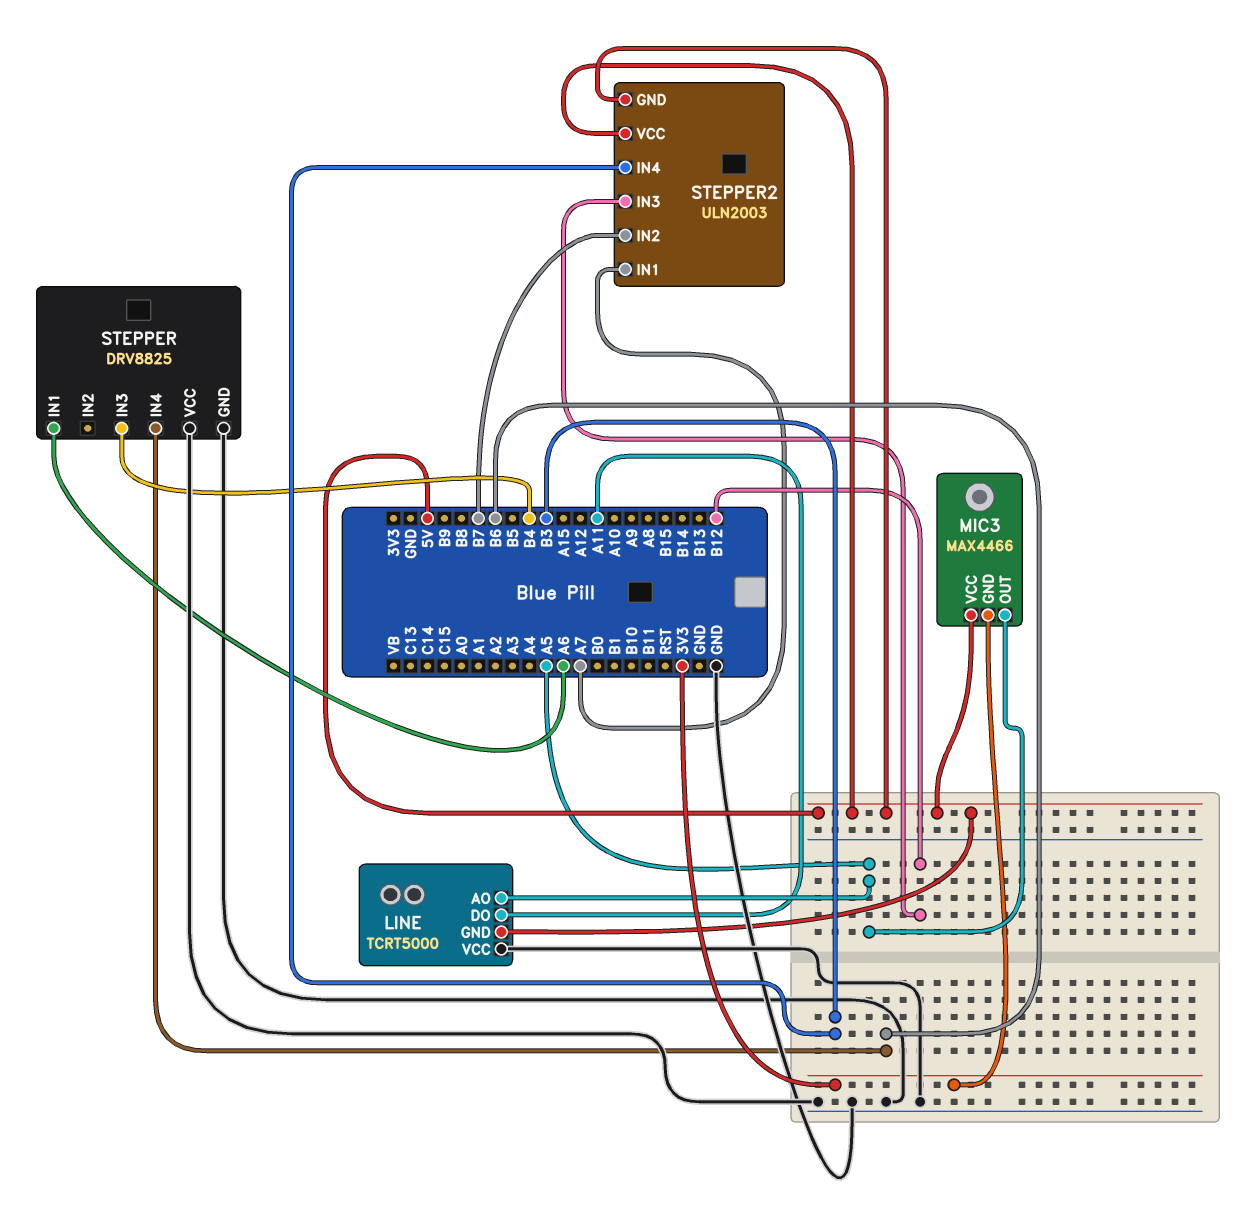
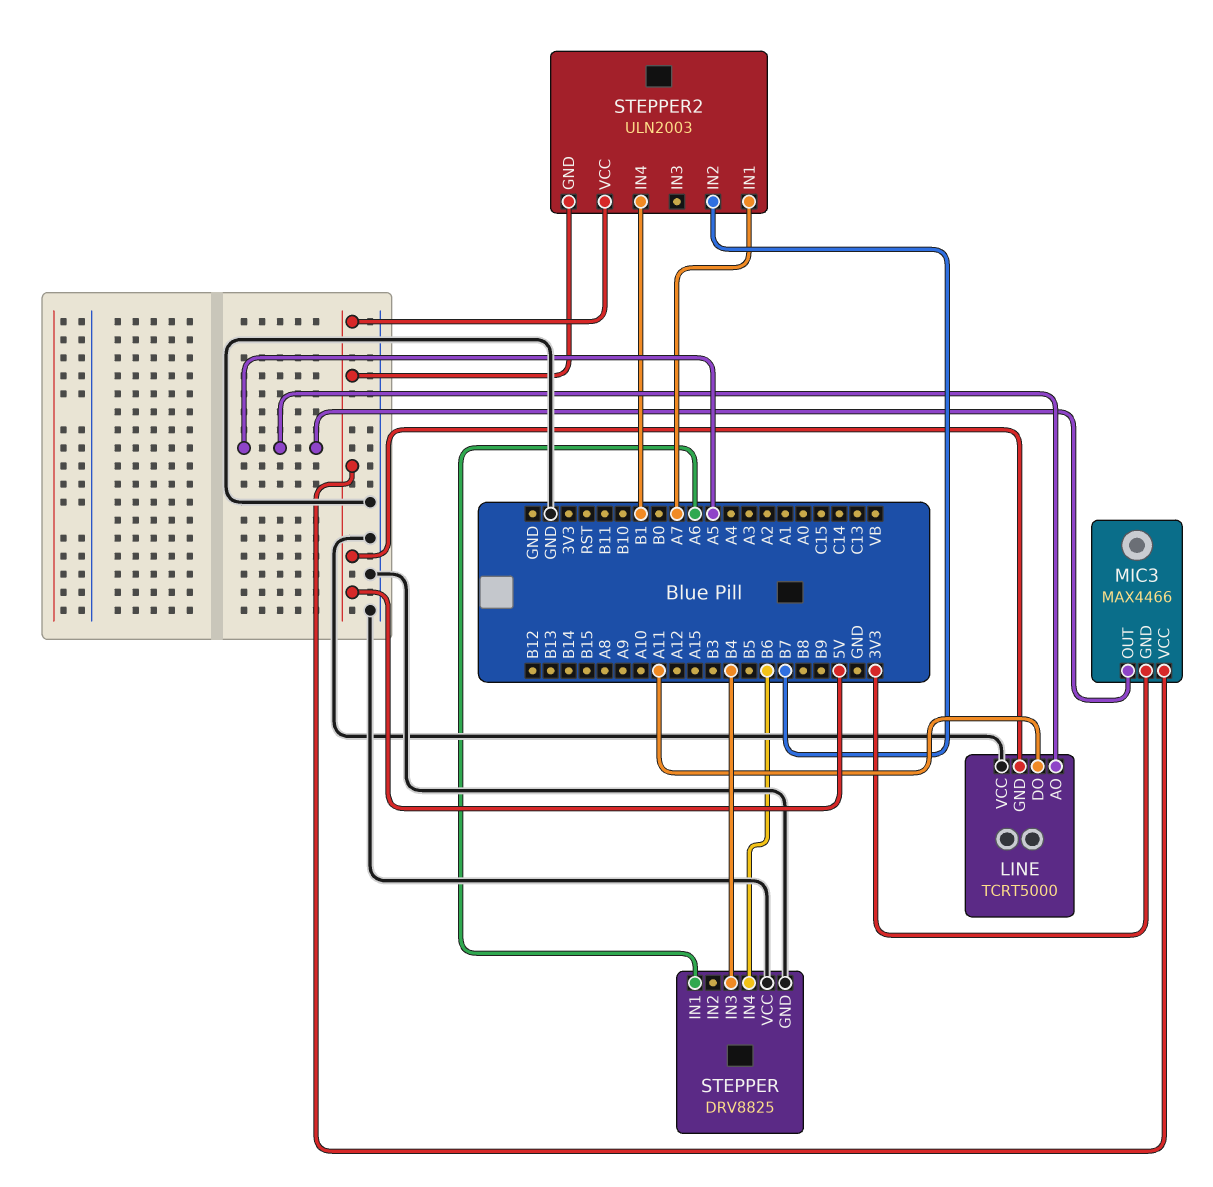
STEPPER2 pin IN3: B12 -> none
STEPPER2 pin IN4: B3 -> B1

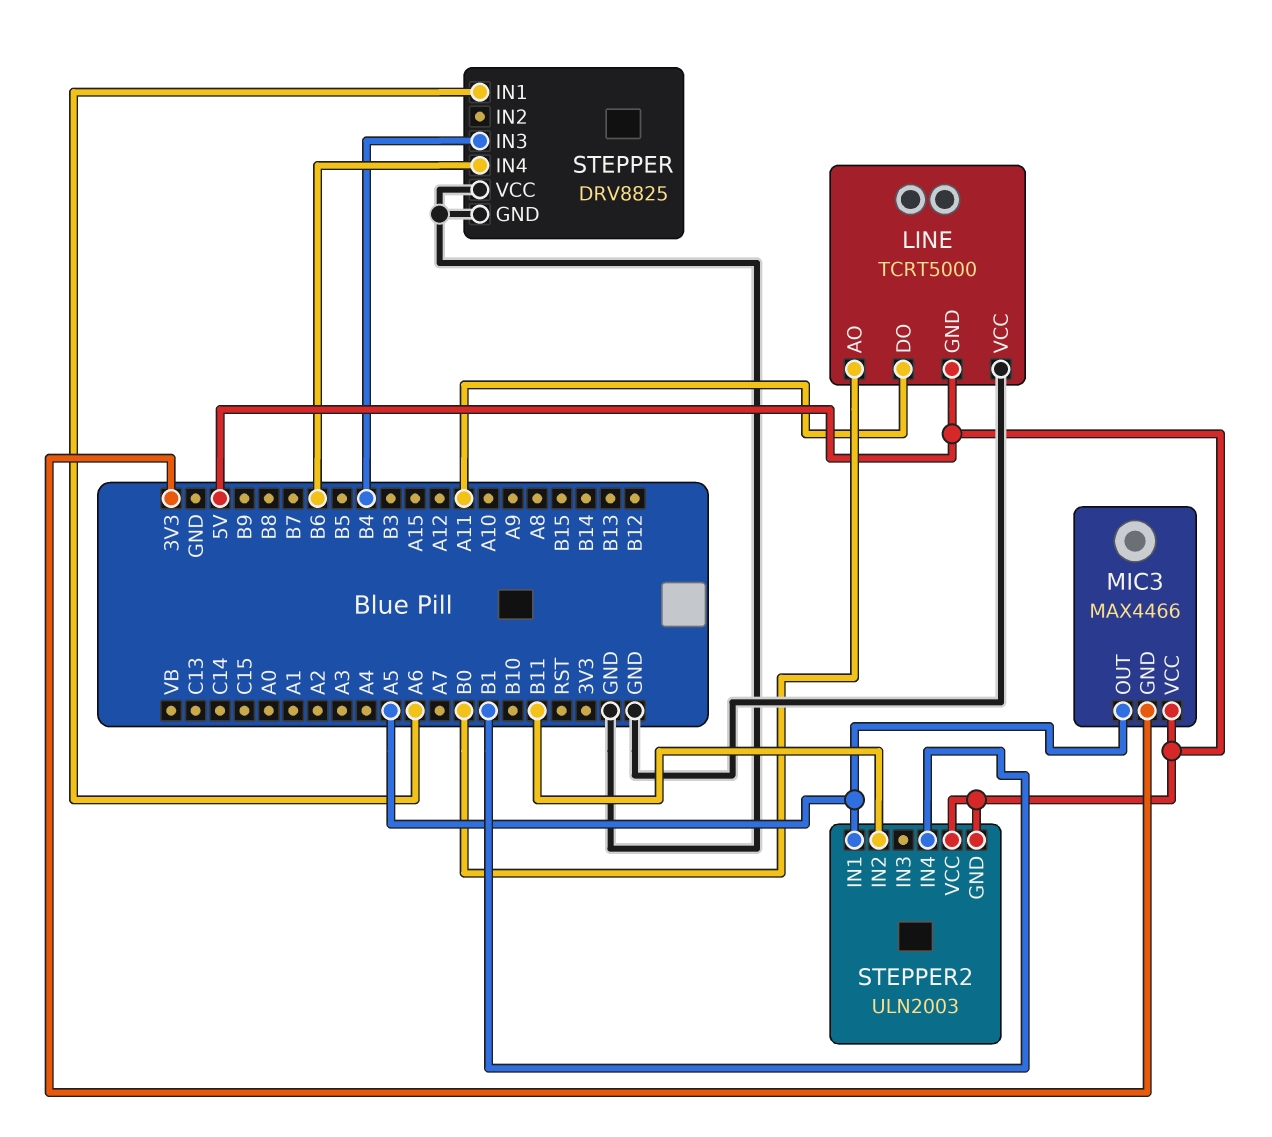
LINE pin AO: A5 -> B0
STEPPER2 pin IN1: A7 -> A5
STEPPER2 pin IN2: B7 -> B11

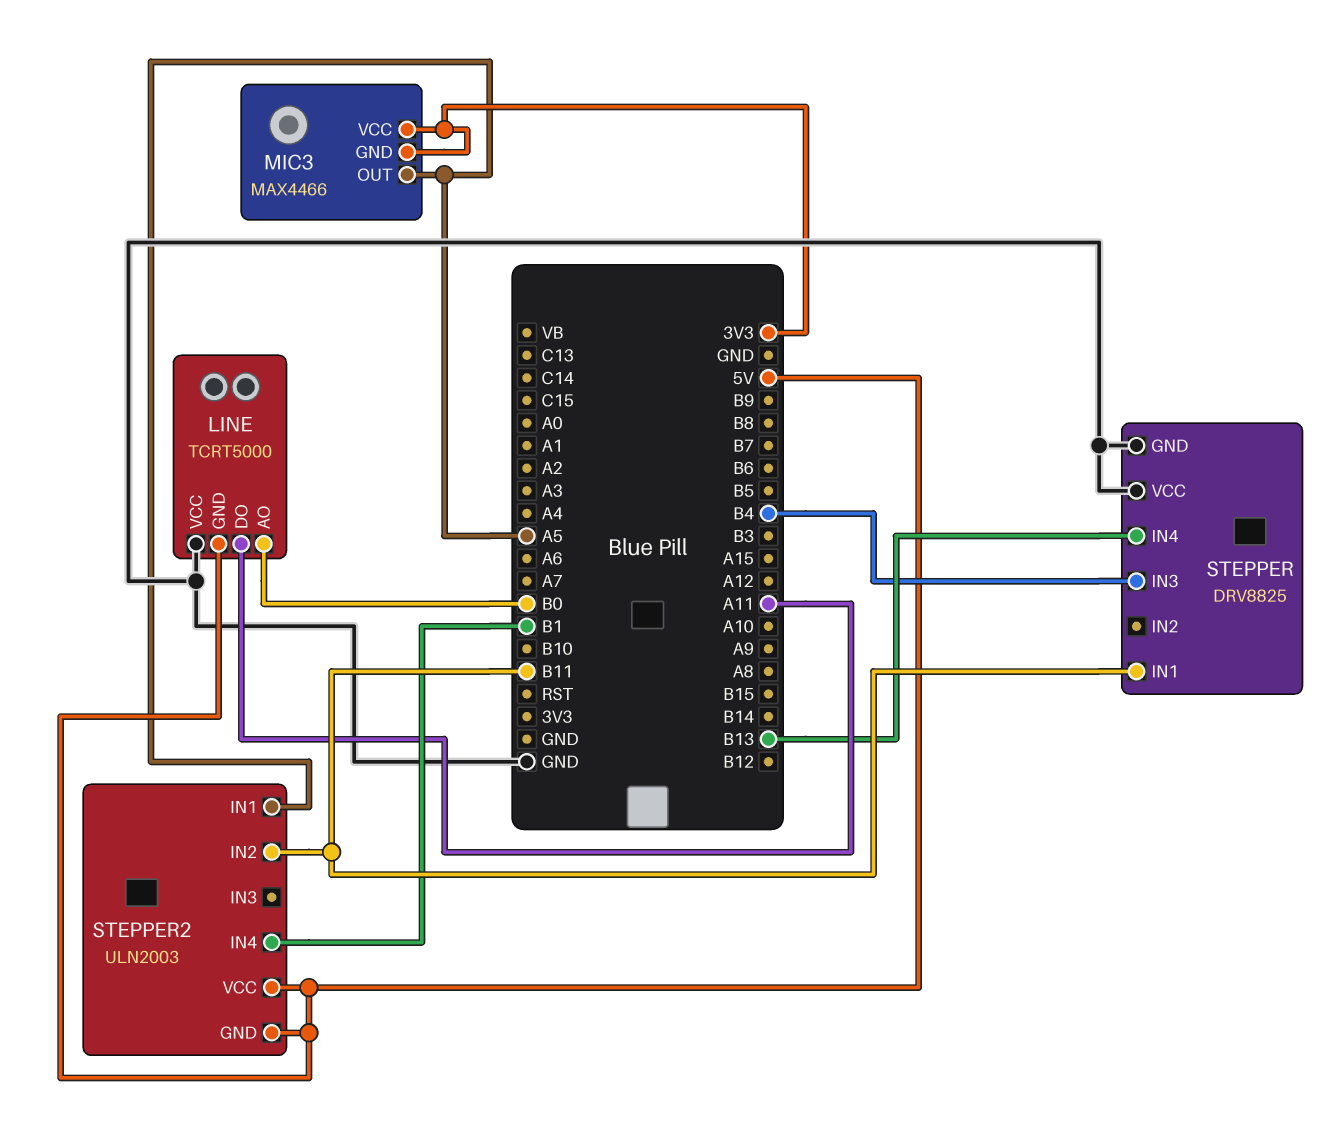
MIC3 pin VCC: 5V -> 3V3
STEPPER pin IN1: A6 -> B11
STEPPER pin IN4: B6 -> B13

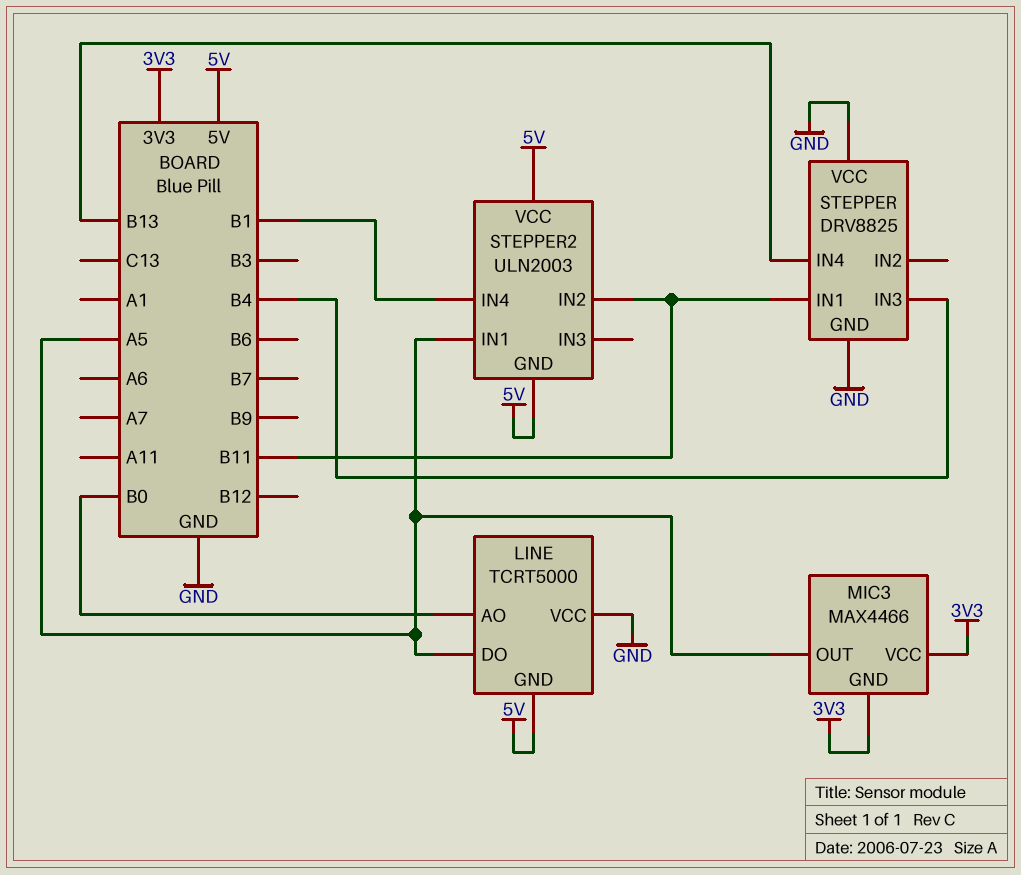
LINE pin DO: A11 -> A5

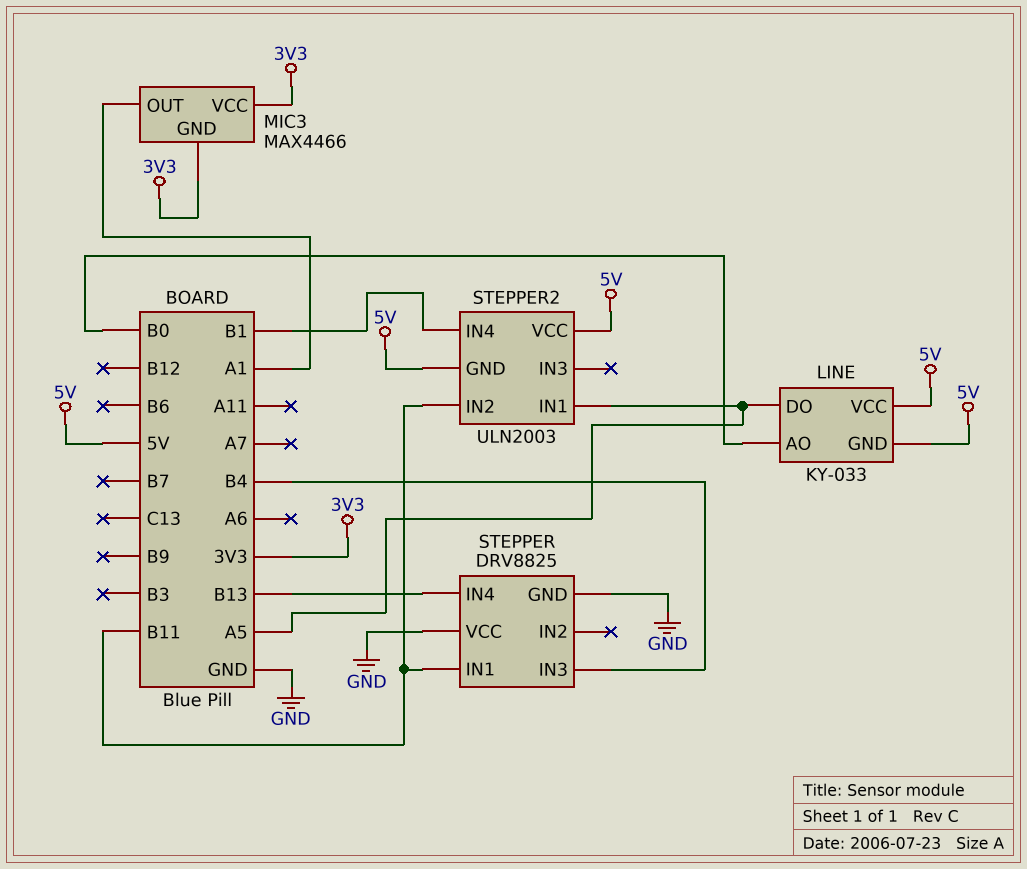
LINE: TCRT5000 -> KY-033
LINE pin VCC: GND -> 5V
MIC3 pin OUT: A5 -> A1

